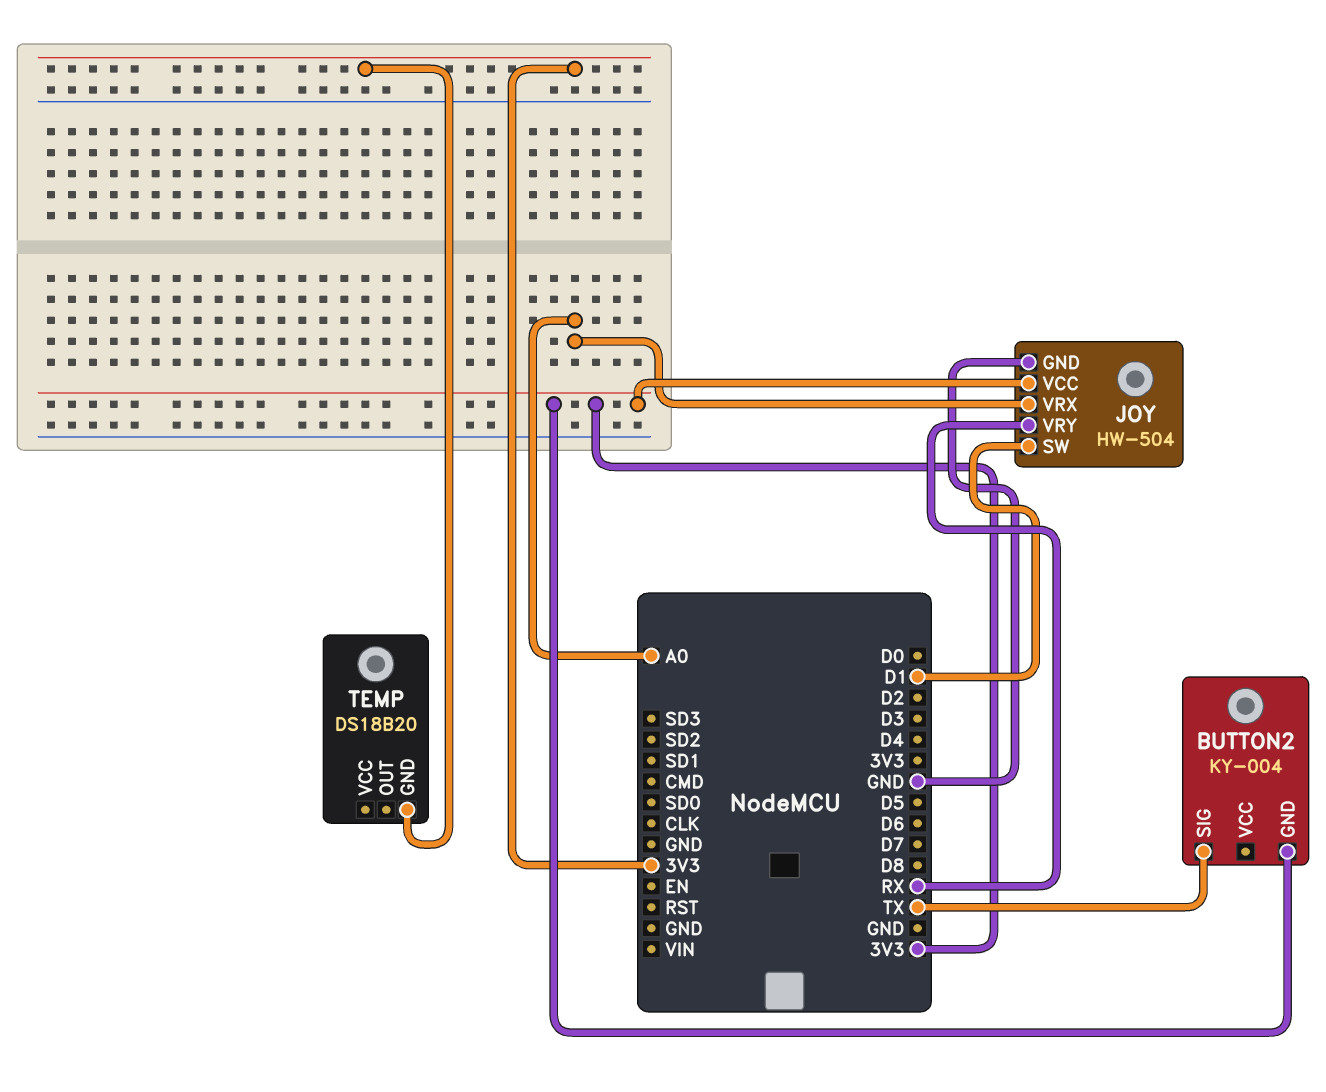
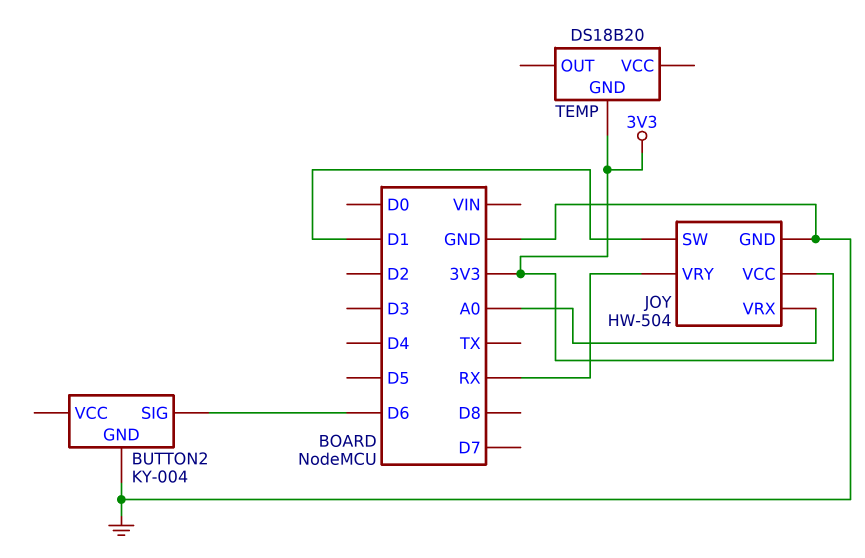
BUTTON2 pin GND: 3V3 -> GND
BUTTON2 pin SIG: TX -> D6

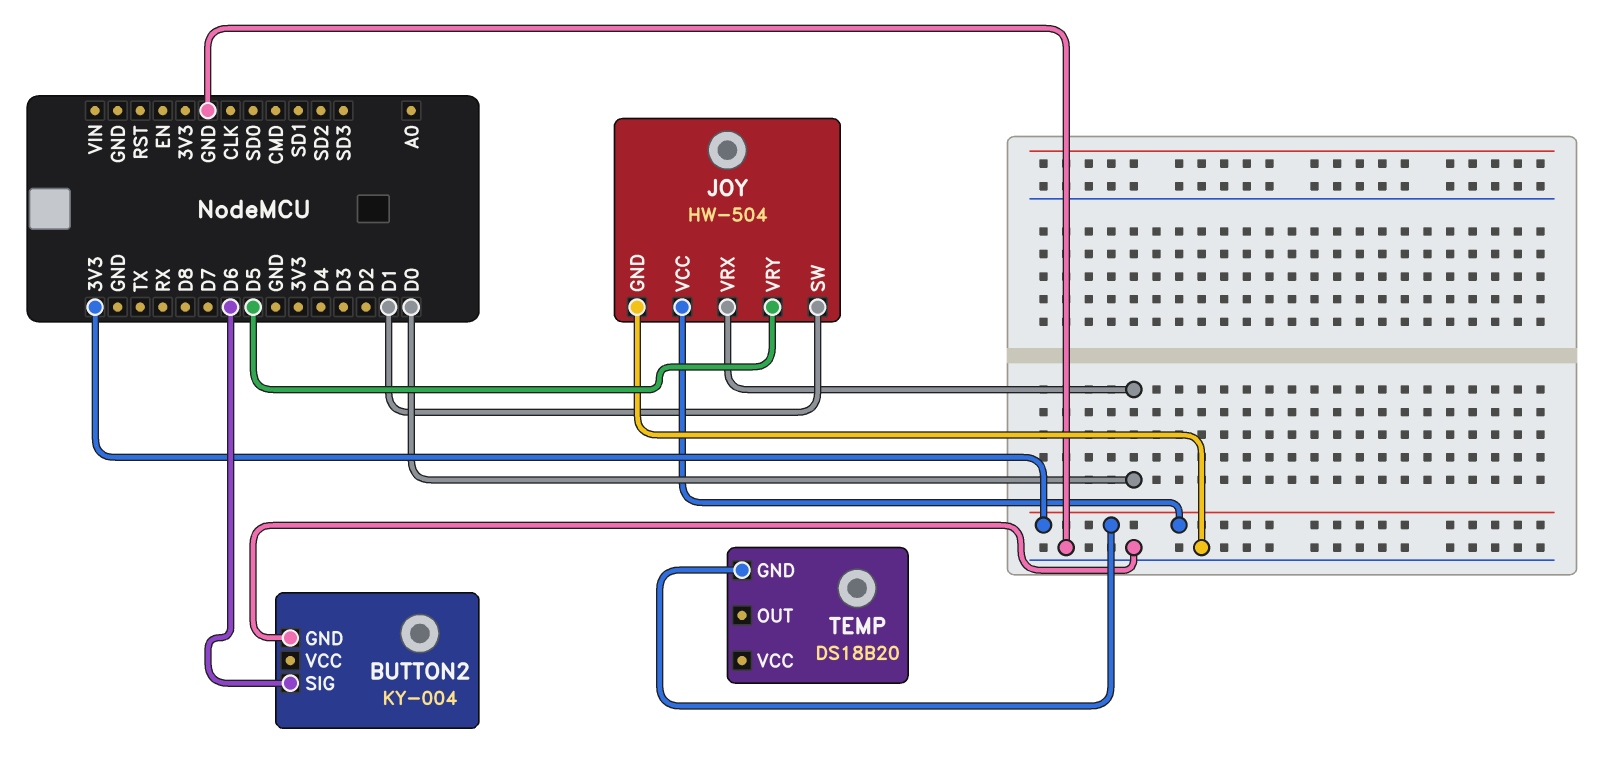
JOY pin VRX: A0 -> D0
JOY pin VRY: RX -> D5

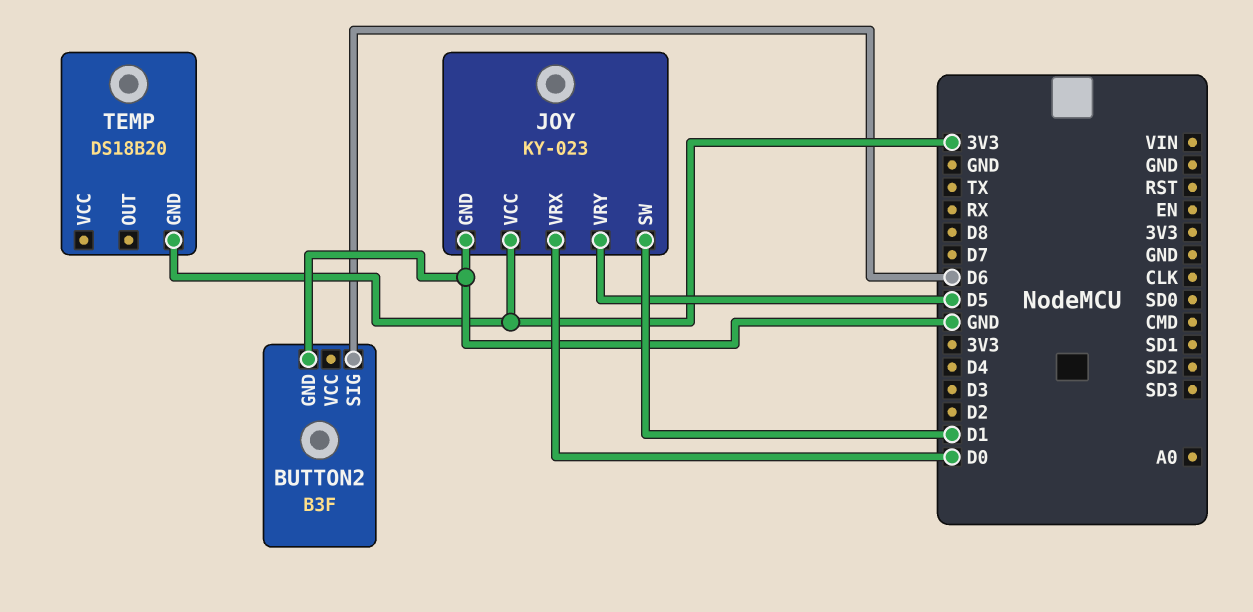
BUTTON2: KY-004 -> B3F
JOY: HW-504 -> KY-023

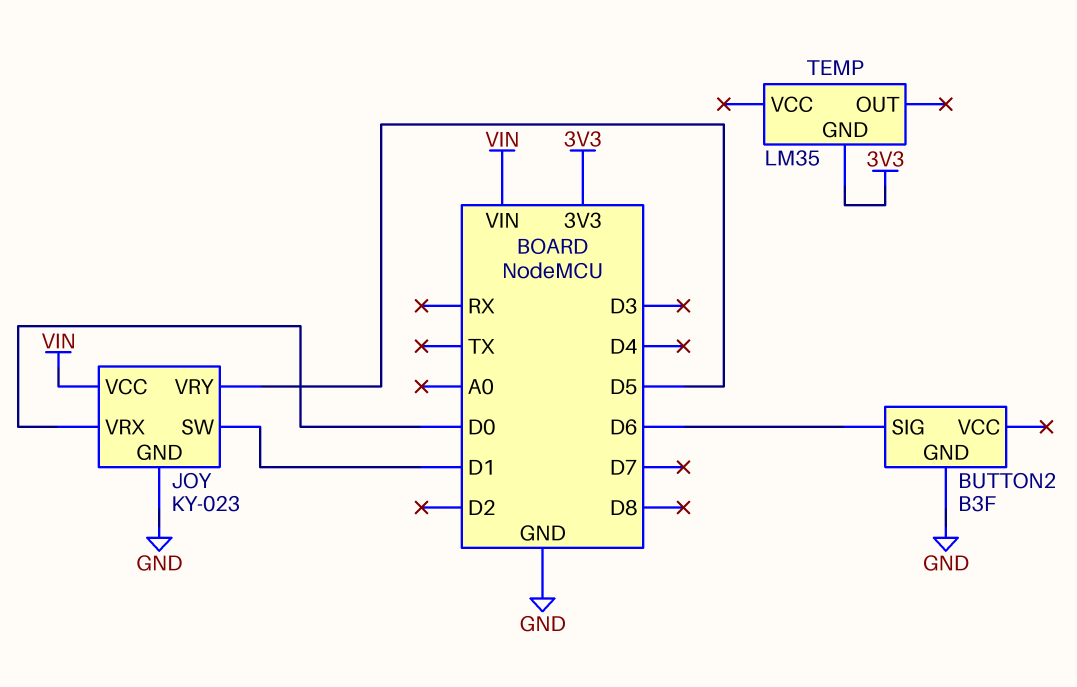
JOY pin VCC: 3V3 -> VIN
TEMP: DS18B20 -> LM35

